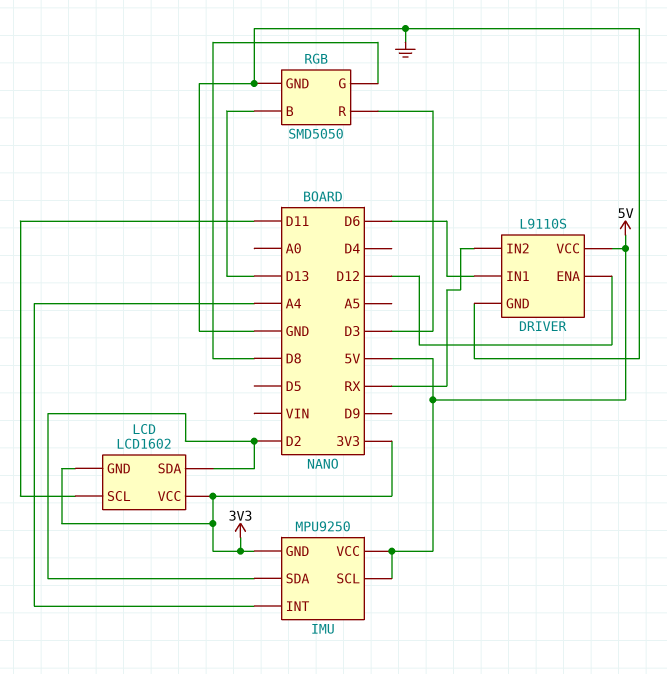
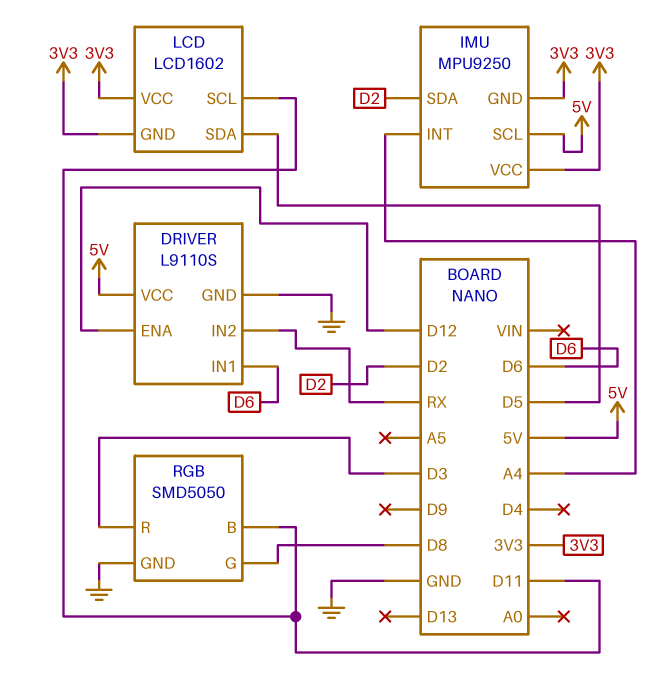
IMU pin VCC: 5V -> 3V3
LCD pin SDA: D2 -> D5
RGB pin B: D13 -> D11

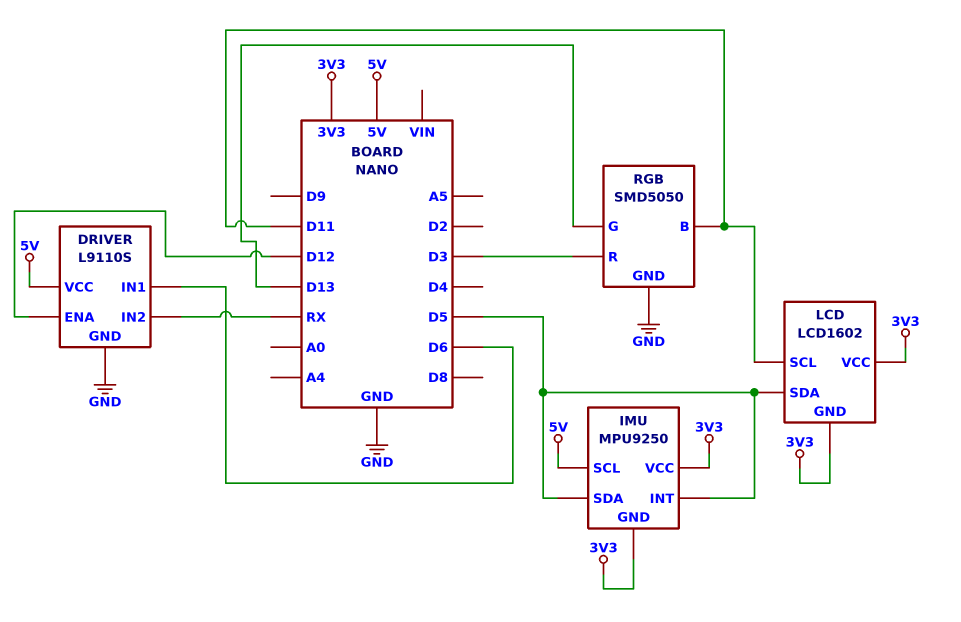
IMU pin INT: A4 -> D5
IMU pin SDA: D2 -> D5
RGB pin G: D8 -> D13

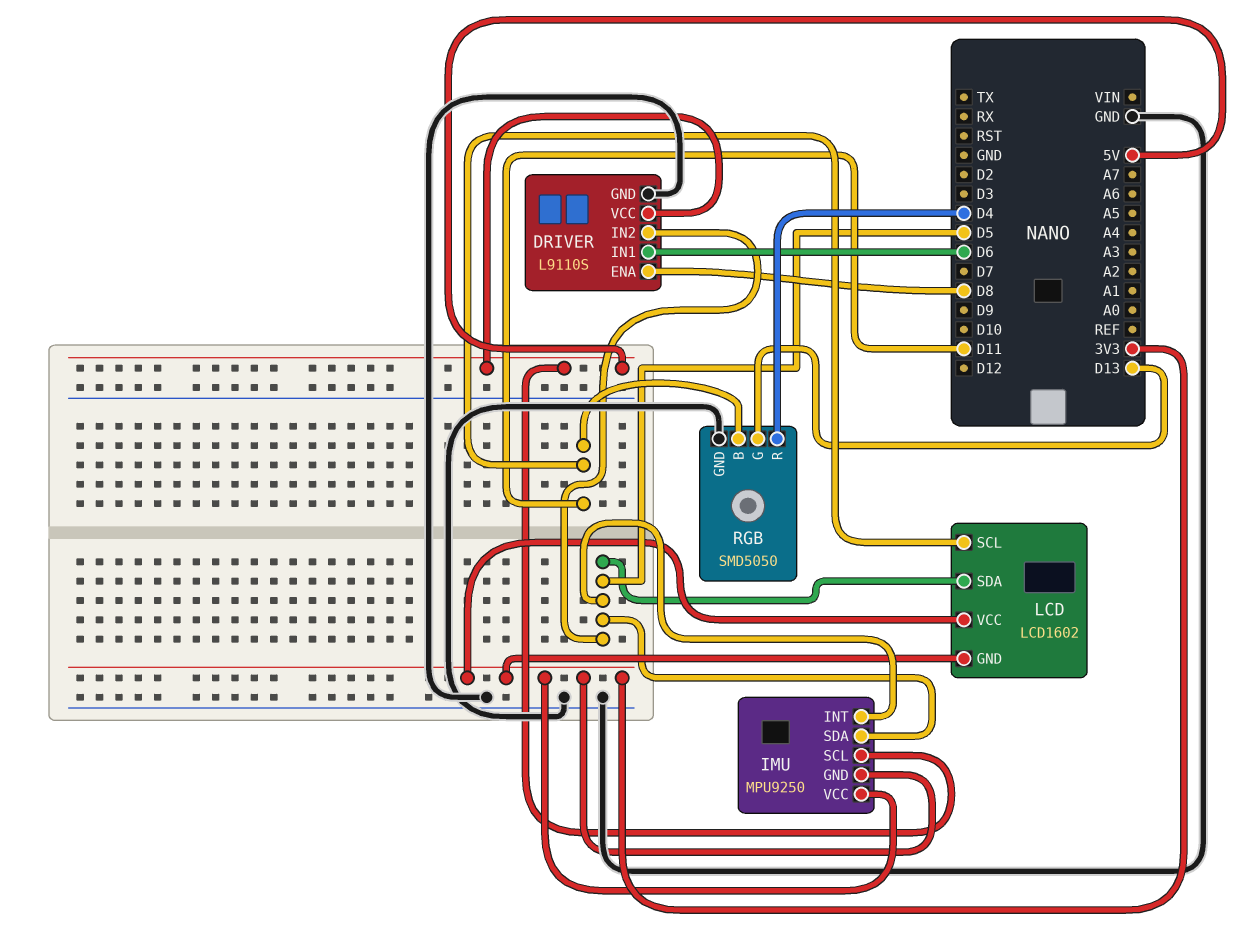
DRIVER pin ENA: D12 -> D8
DRIVER pin IN2: RX -> D5
RGB pin R: D3 -> D4

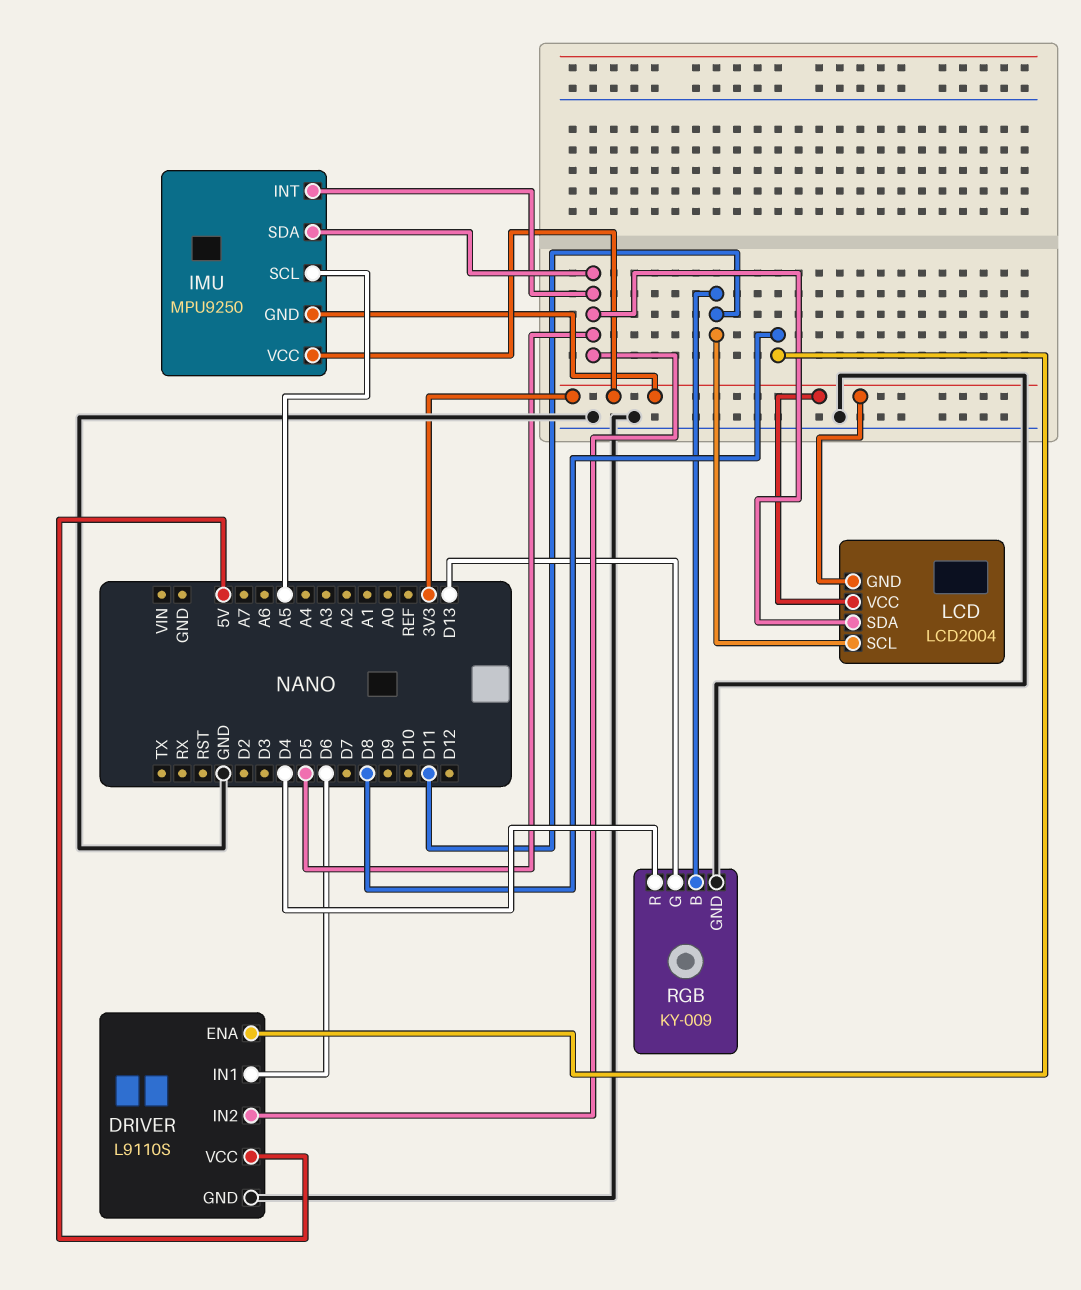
IMU pin SCL: 5V -> A5
LCD: LCD1602 -> LCD2004
RGB: SMD5050 -> KY-009

